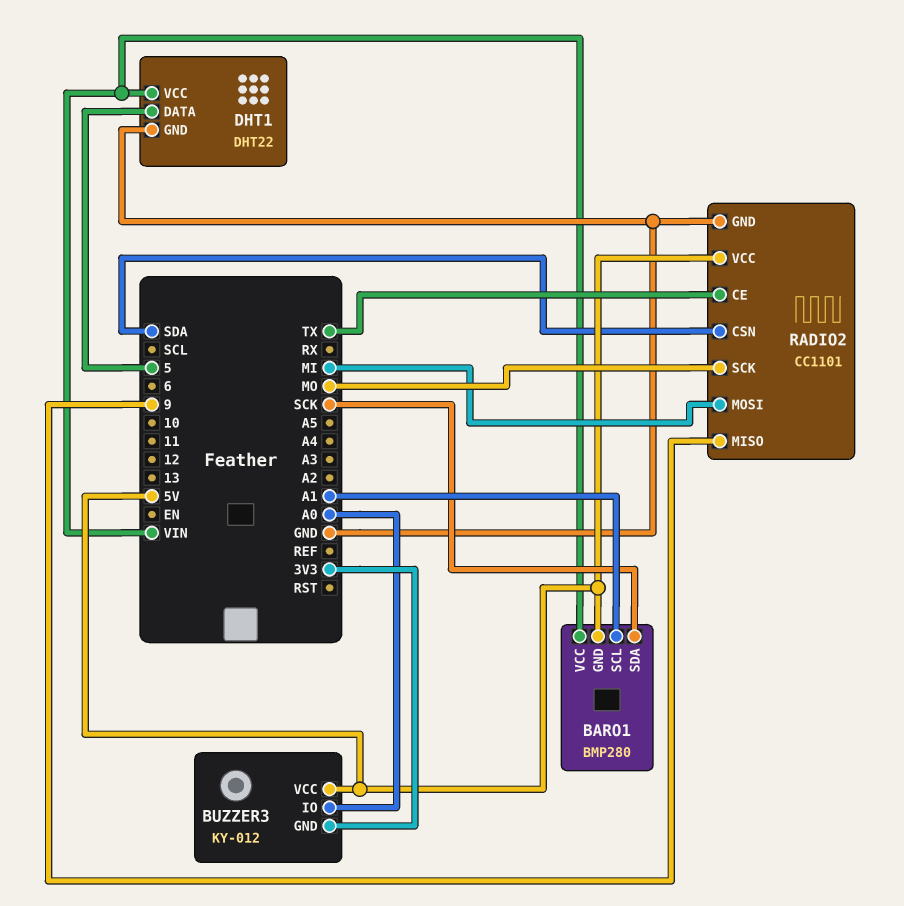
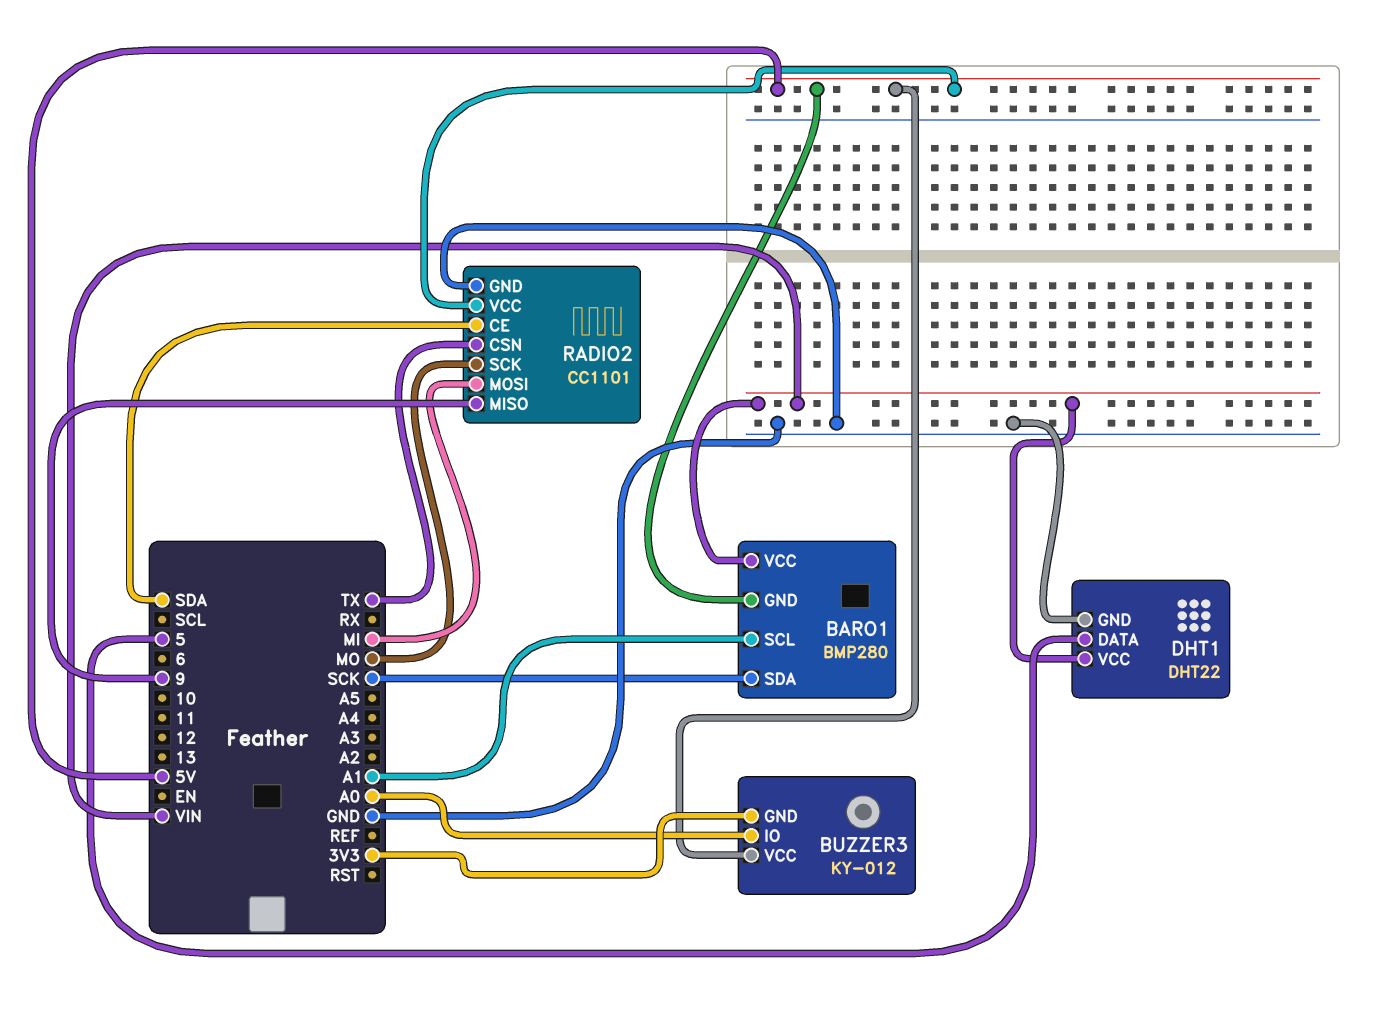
RADIO2 pin CE: TX -> SDA
RADIO2 pin CSN: SDA -> TX

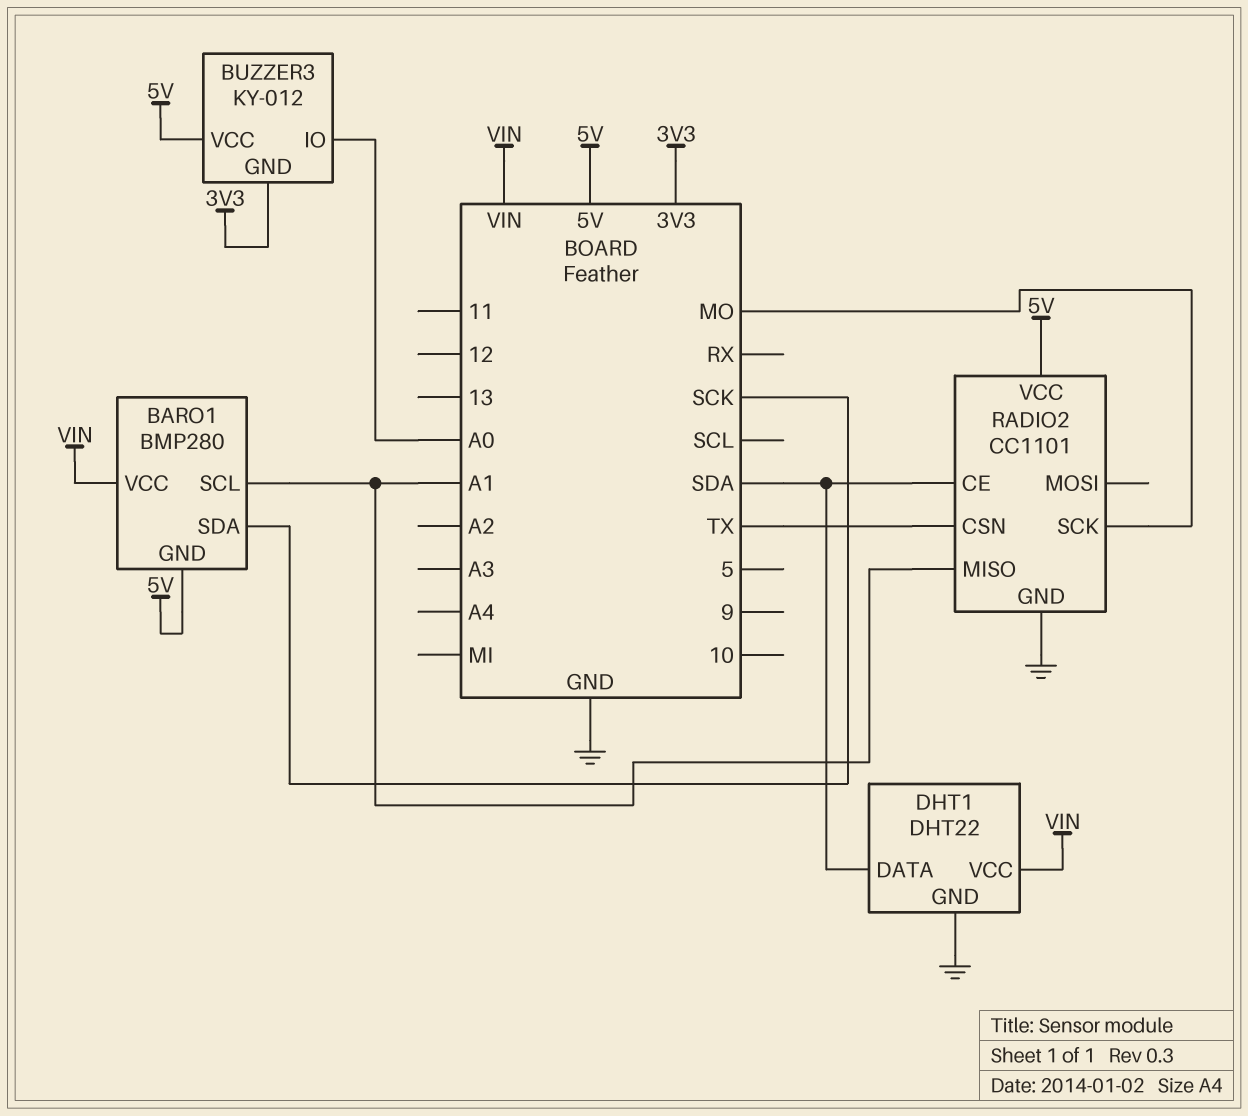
DHT1 pin DATA: 5 -> SDA
RADIO2 pin MISO: 9 -> A1
RADIO2 pin MOSI: MI -> none

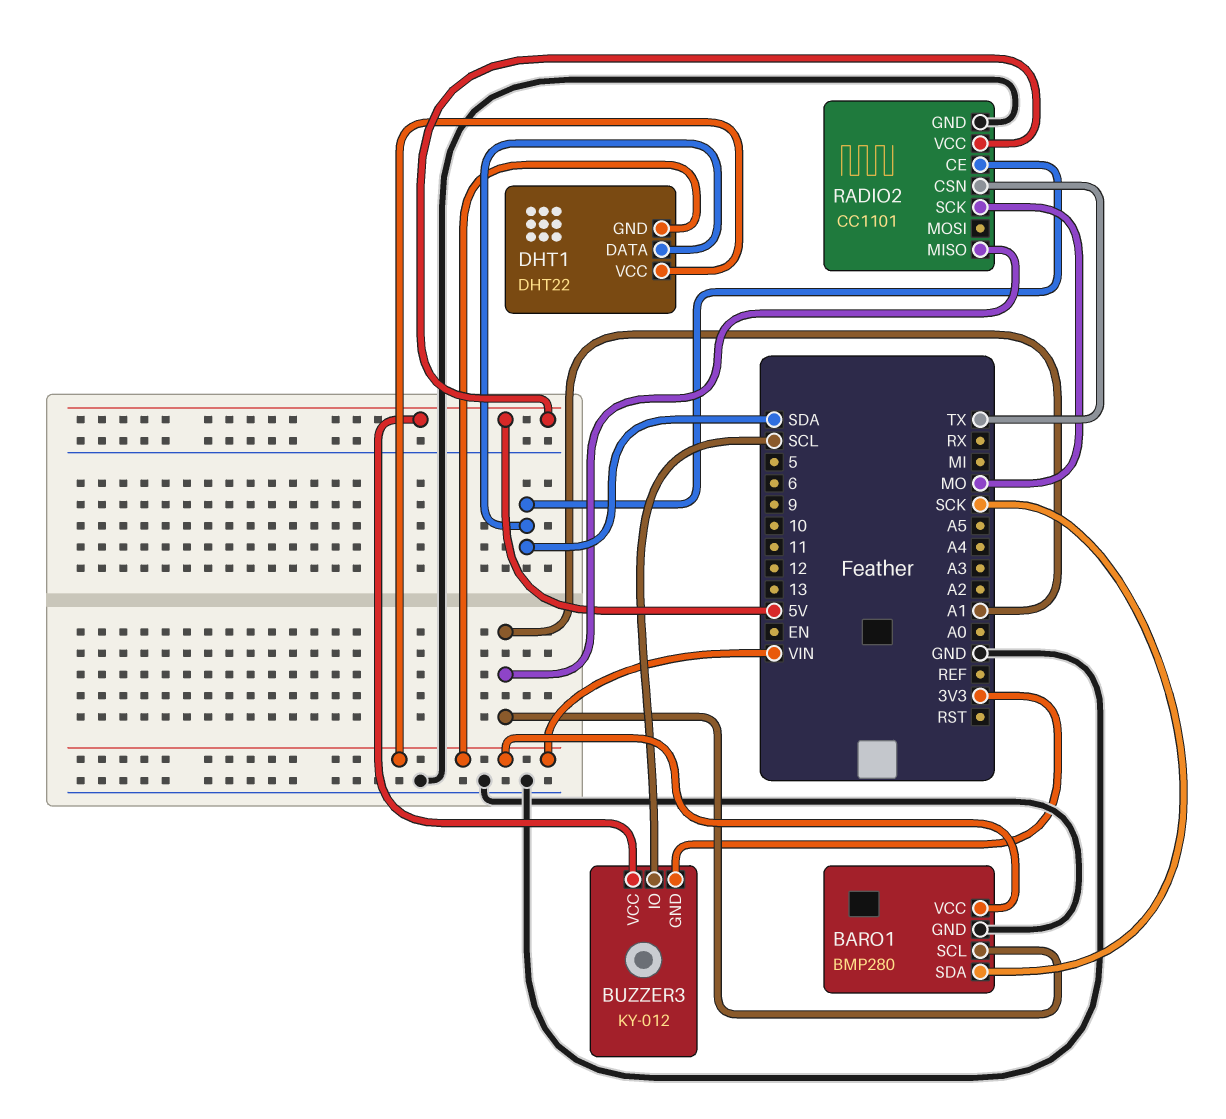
BARO1 pin GND: 5V -> GND
BUZZER3 pin IO: A0 -> SCL
DHT1 pin GND: GND -> VIN

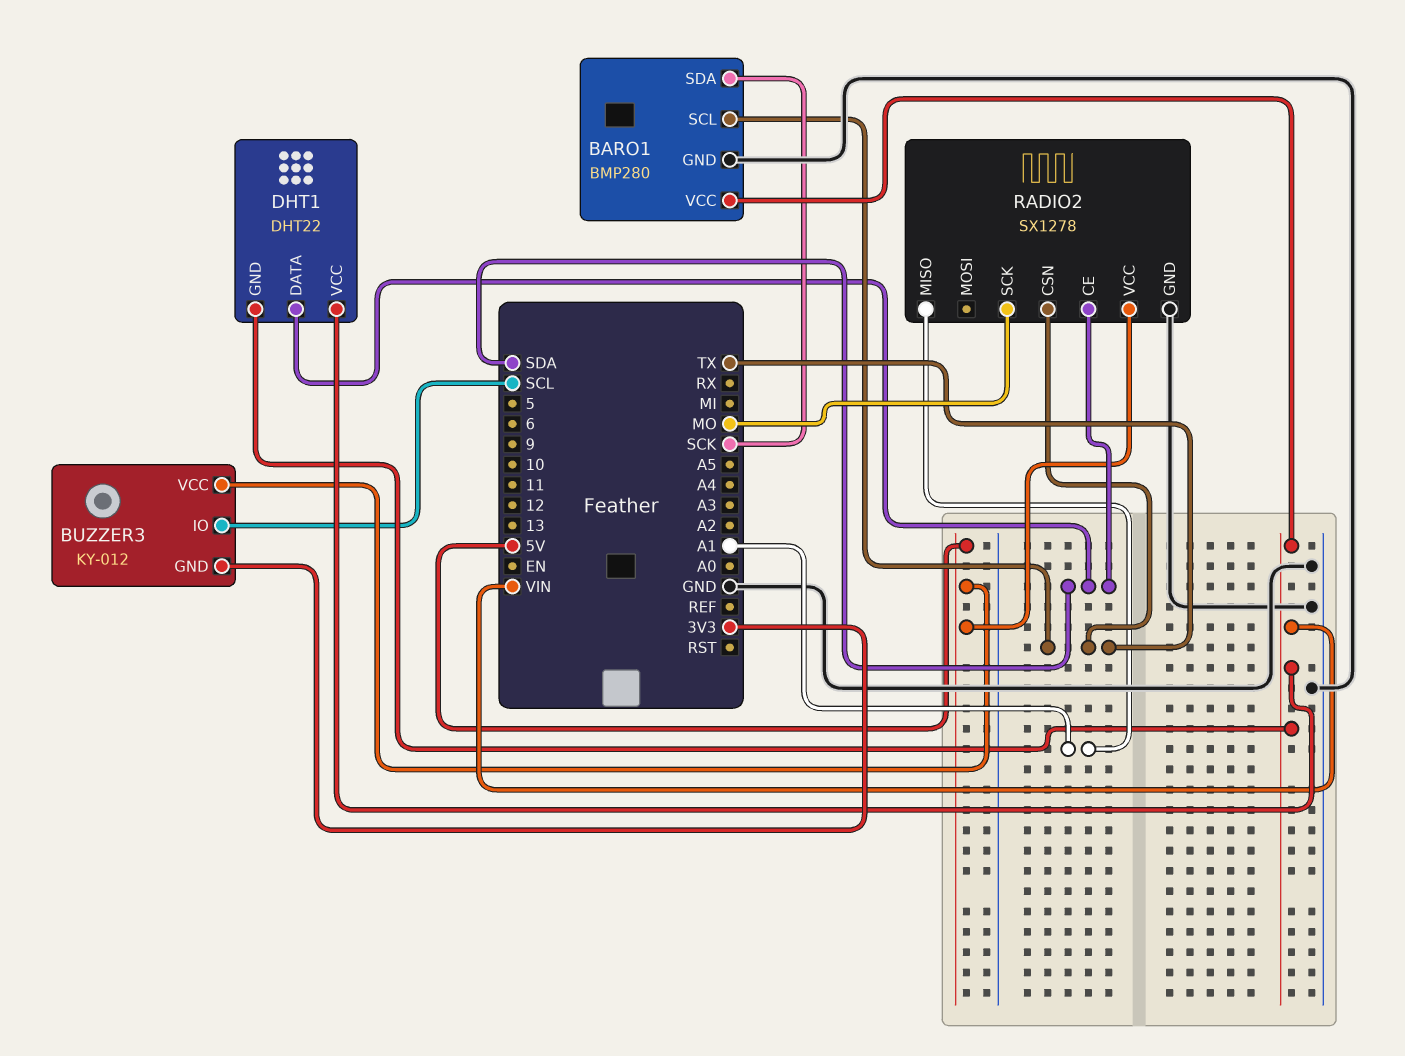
BARO1 pin SCL: A1 -> TX
RADIO2: CC1101 -> SX1278

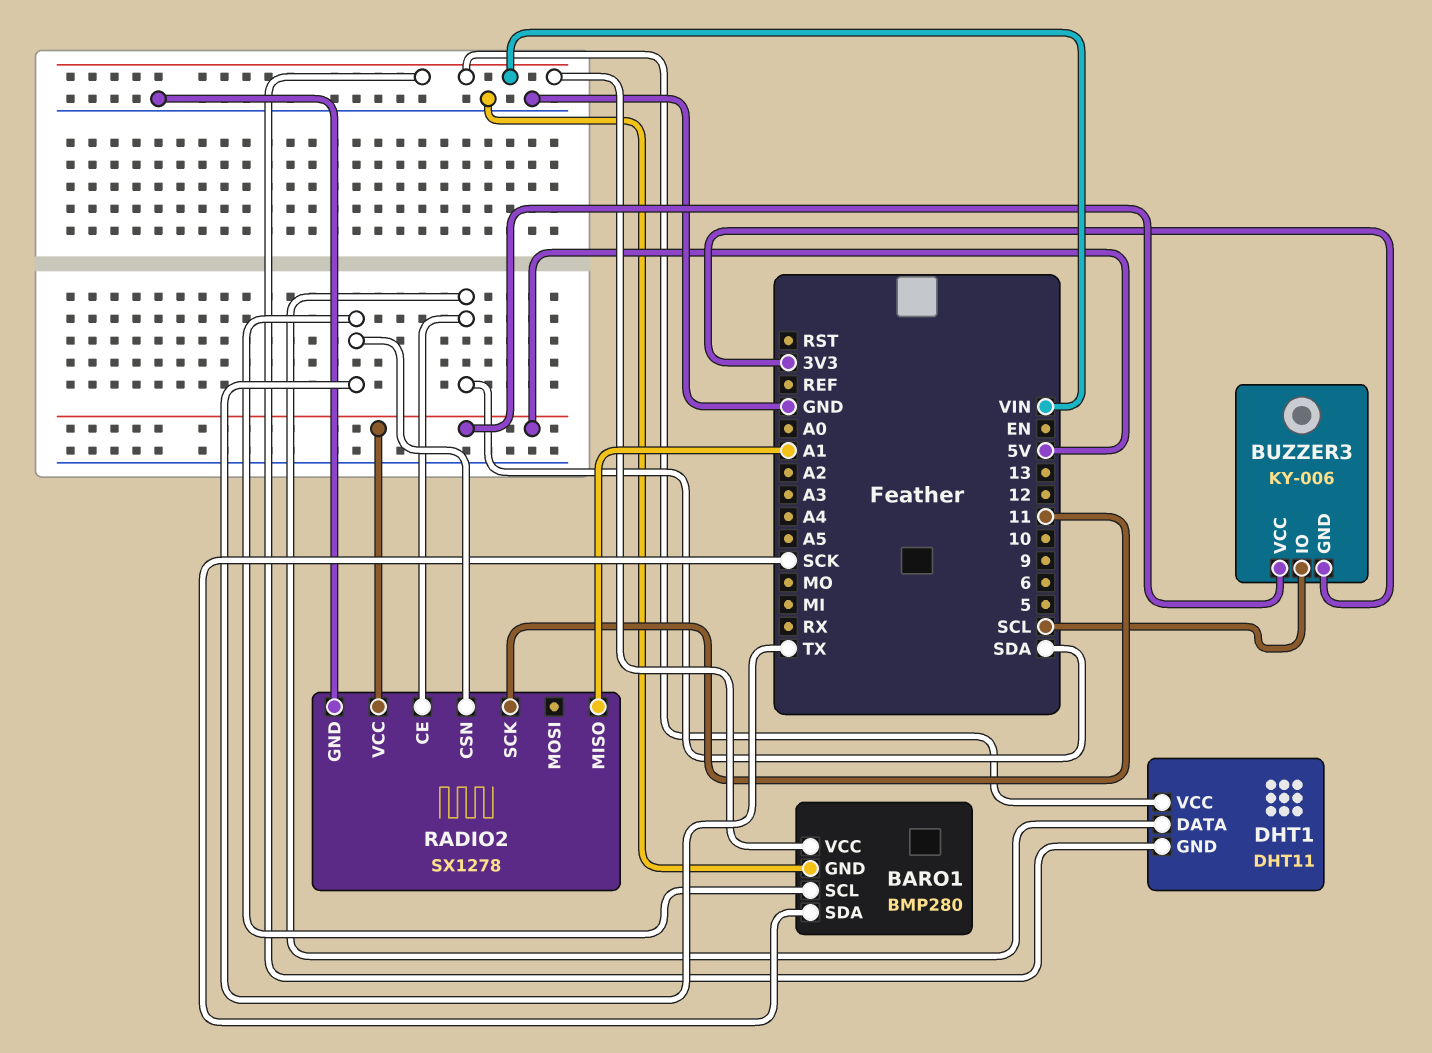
BUZZER3: KY-012 -> KY-006
DHT1: DHT22 -> DHT11
RADIO2 pin SCK: MO -> 11

